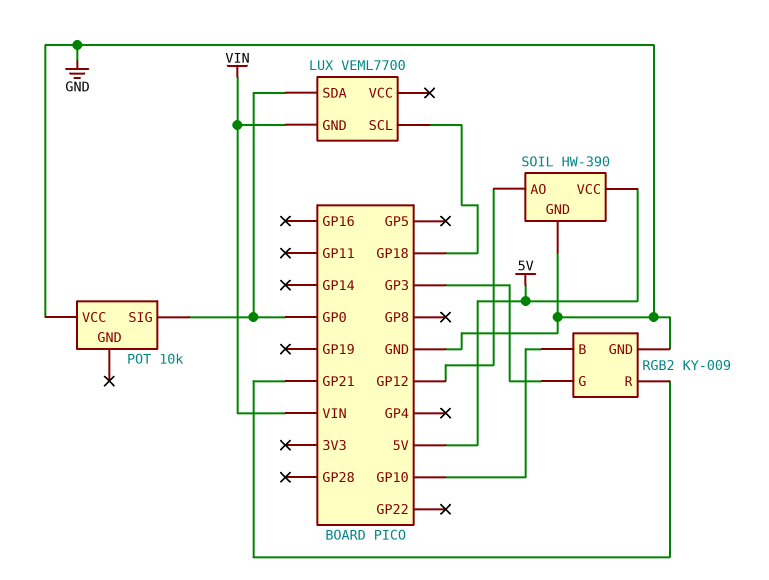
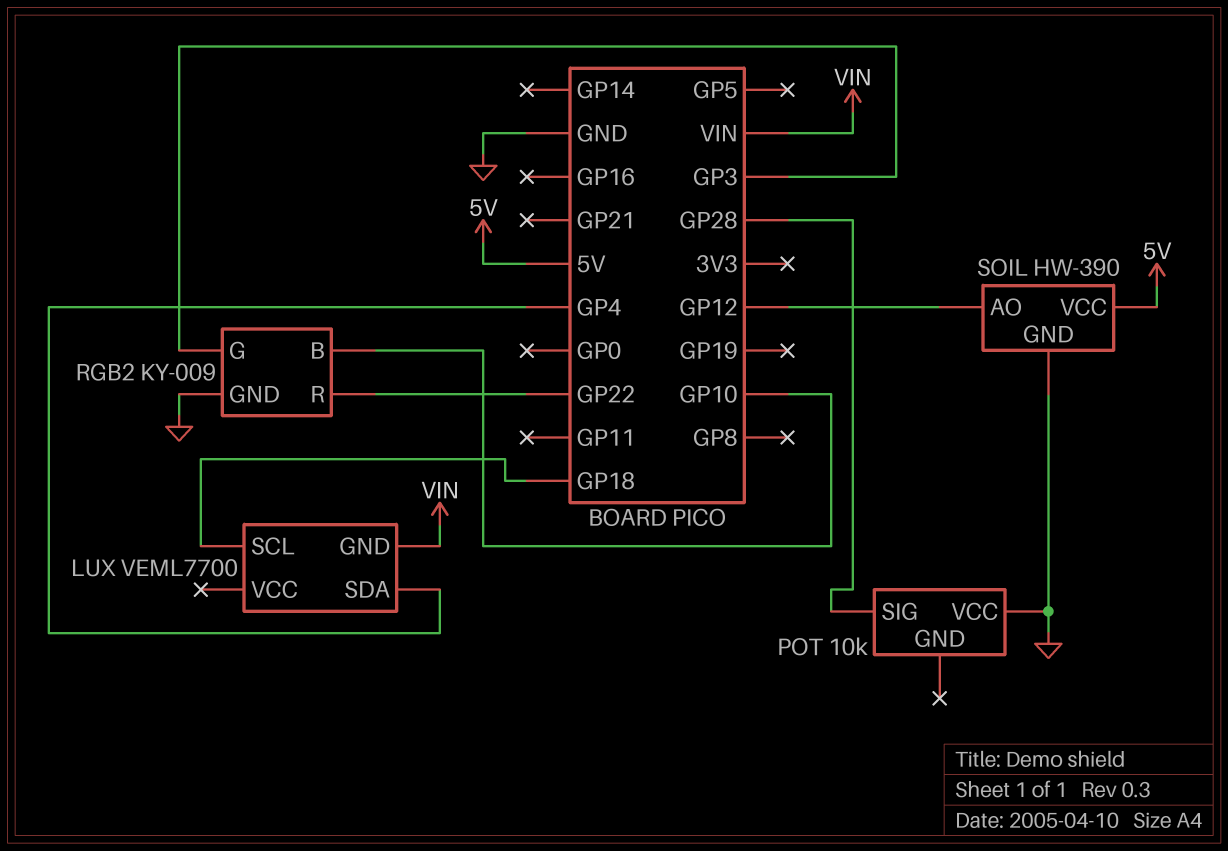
LUX pin SDA: GP0 -> GP4
POT pin SIG: GP0 -> GP28
RGB2 pin R: GP21 -> GP22

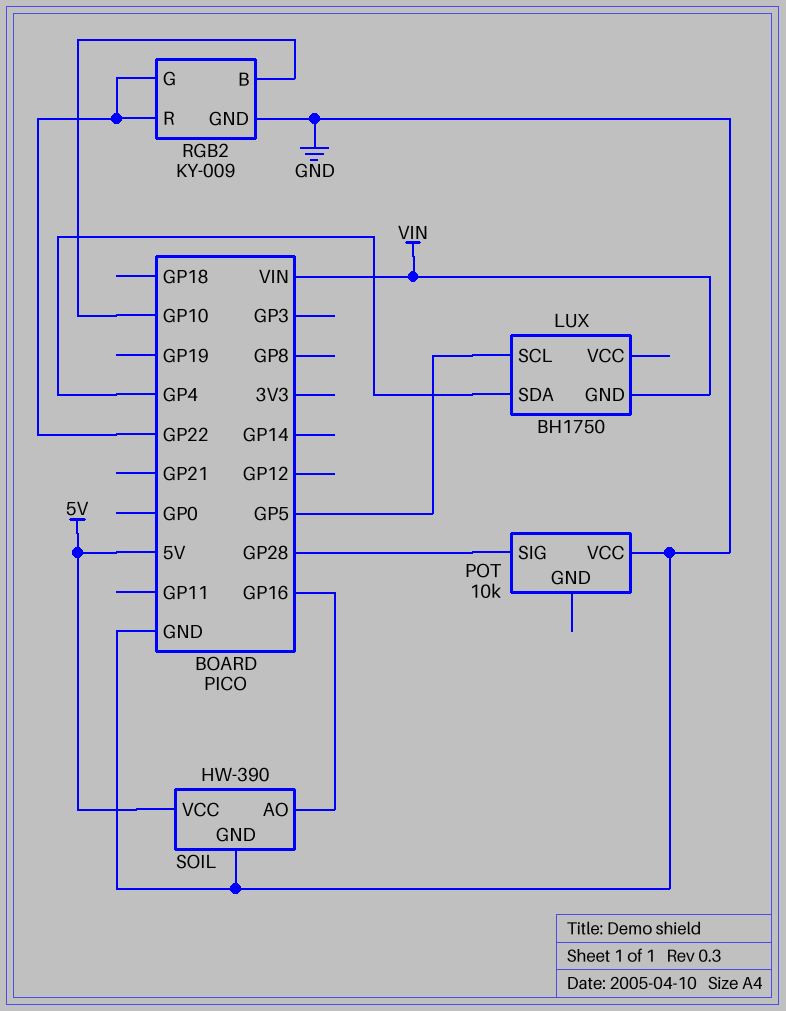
LUX: VEML7700 -> BH1750
LUX pin SCL: GP18 -> GP5
RGB2 pin G: GP3 -> GP22
SOIL pin AO: GP12 -> GP16

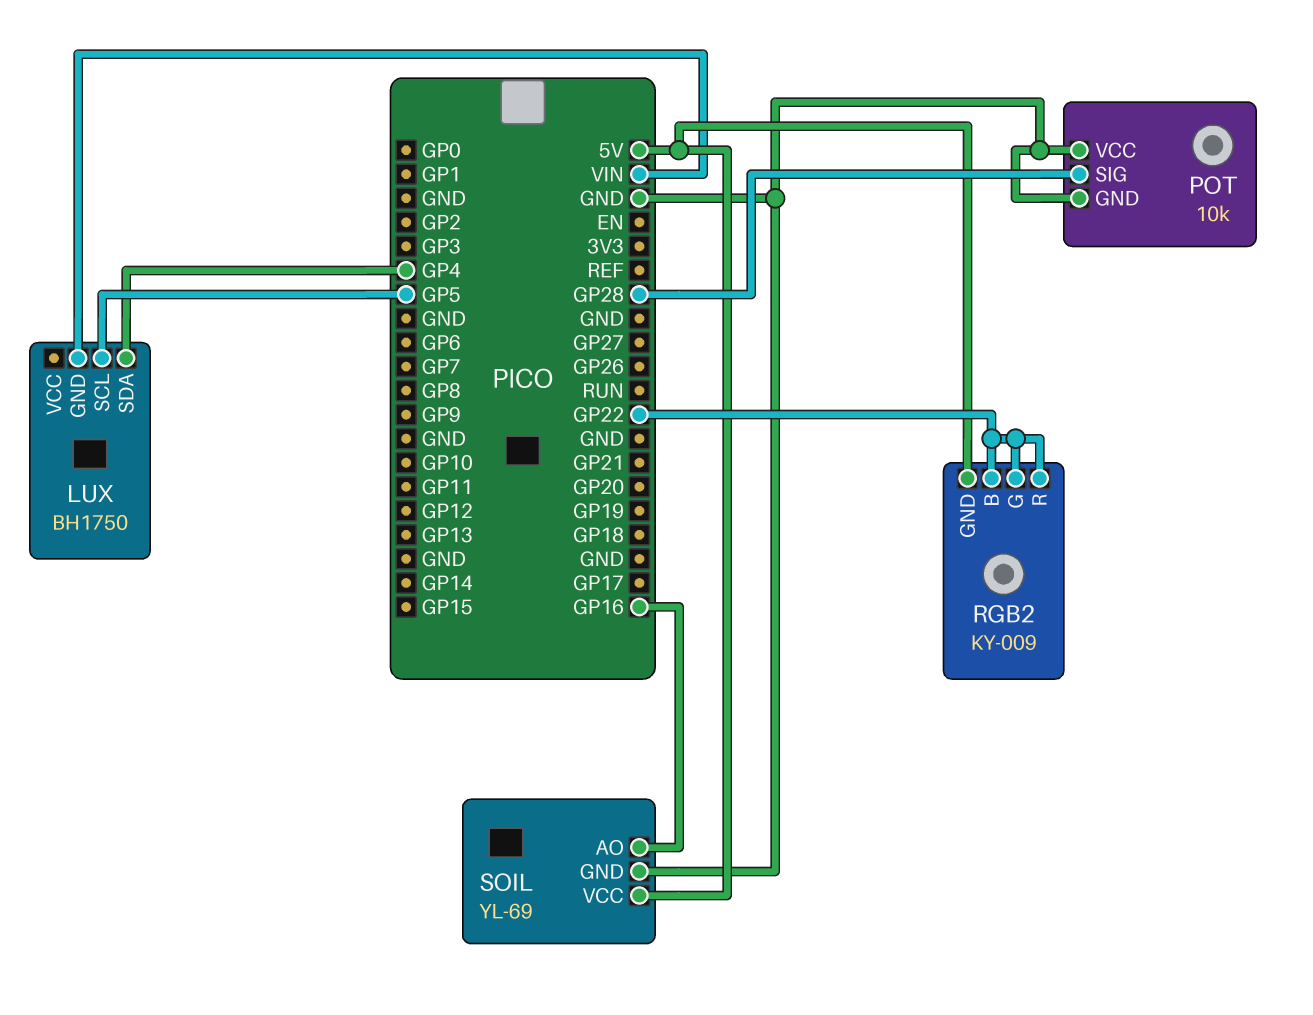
POT pin GND: none -> GND
RGB2 pin B: GP10 -> GP22
RGB2 pin GND: GND -> 5V
SOIL: HW-390 -> YL-69

